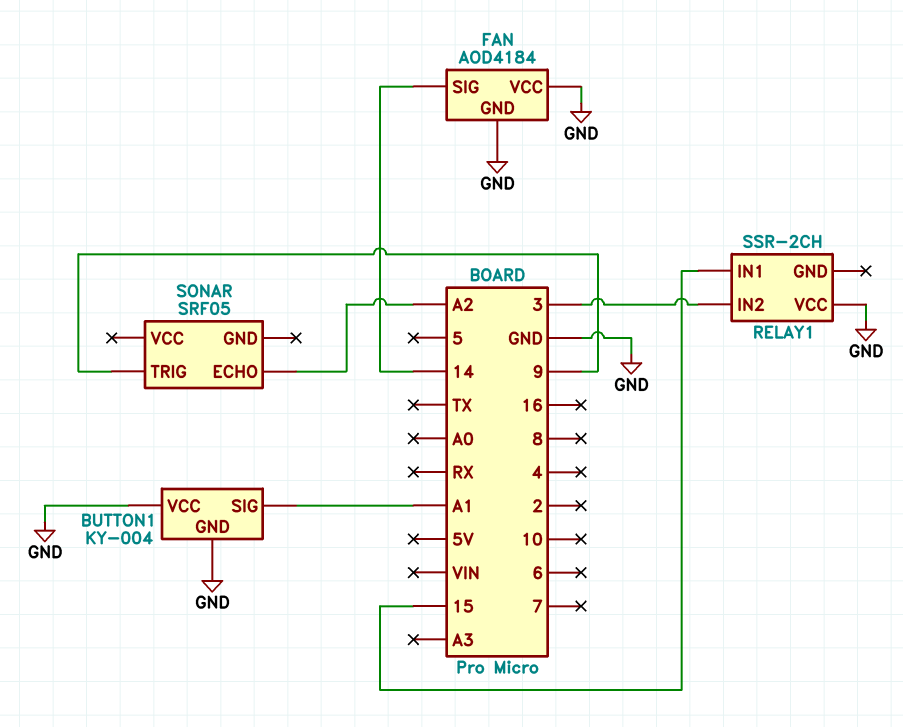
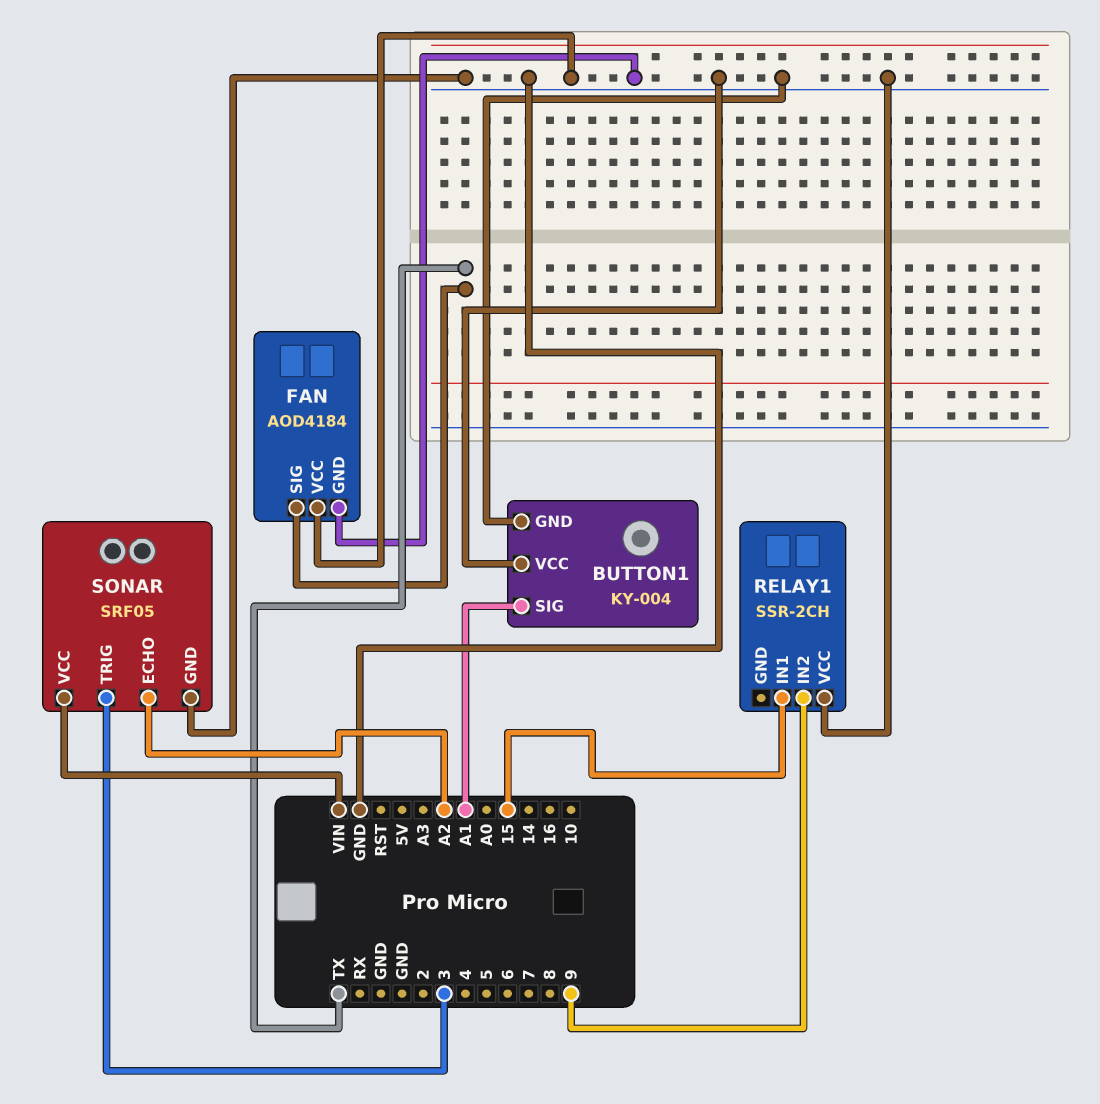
FAN pin SIG: 14 -> TX
RELAY1 pin IN2: 3 -> 9
SONAR pin GND: none -> GND
SONAR pin TRIG: 9 -> 3
SONAR pin VCC: none -> VIN

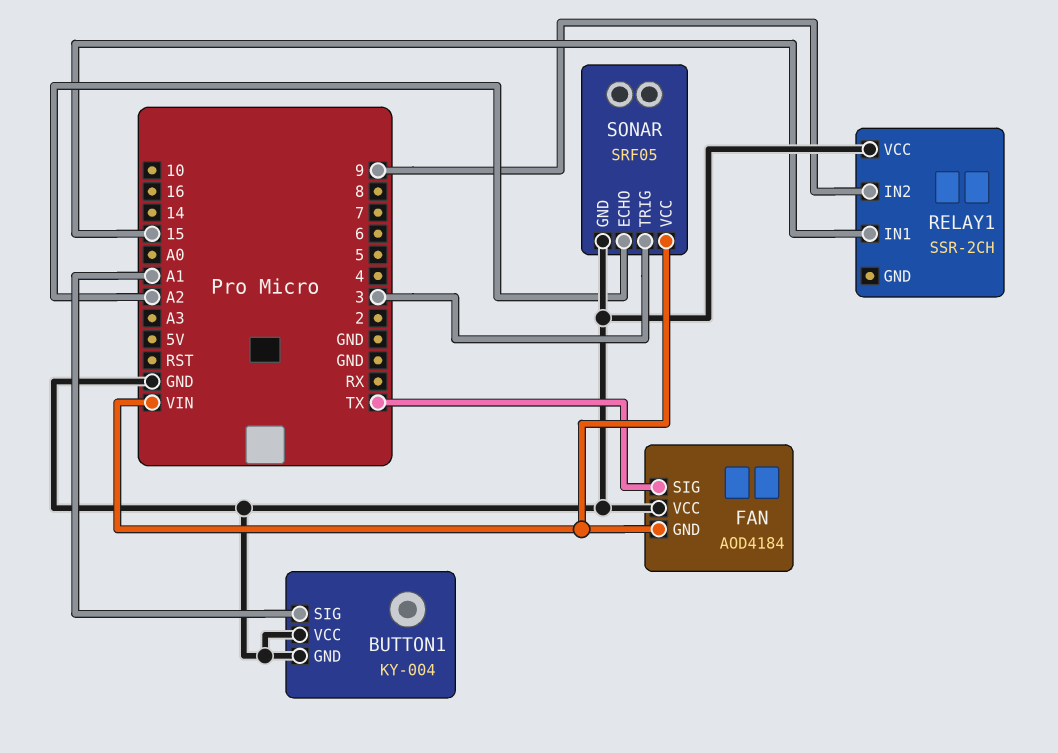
FAN pin GND: GND -> VIN

